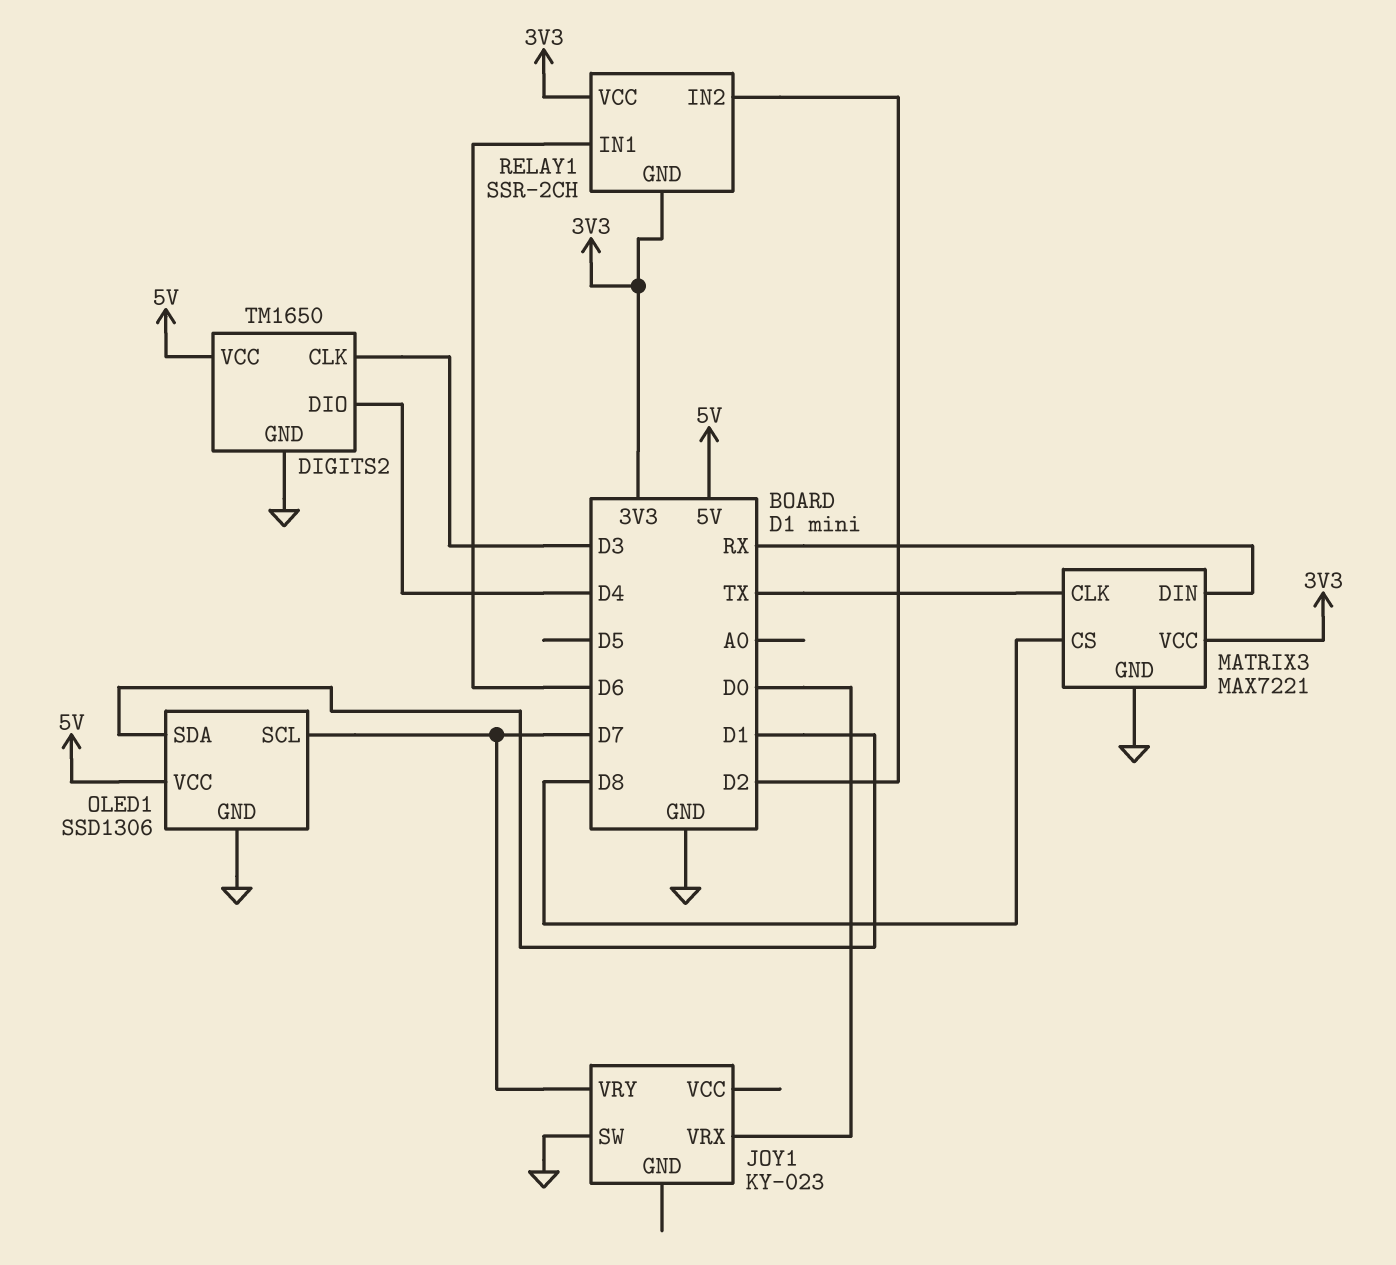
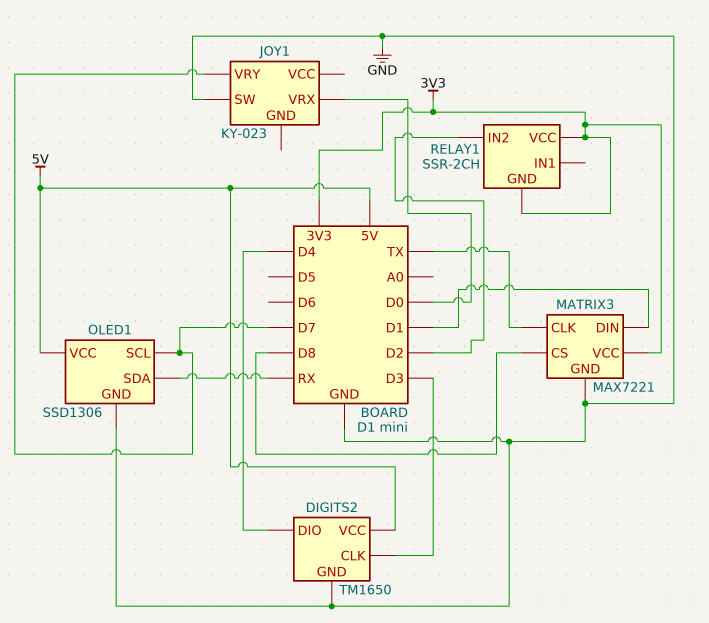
MATRIX3 pin DIN: RX -> D1
OLED1 pin SDA: D1 -> RX
RELAY1 pin IN1: D6 -> none

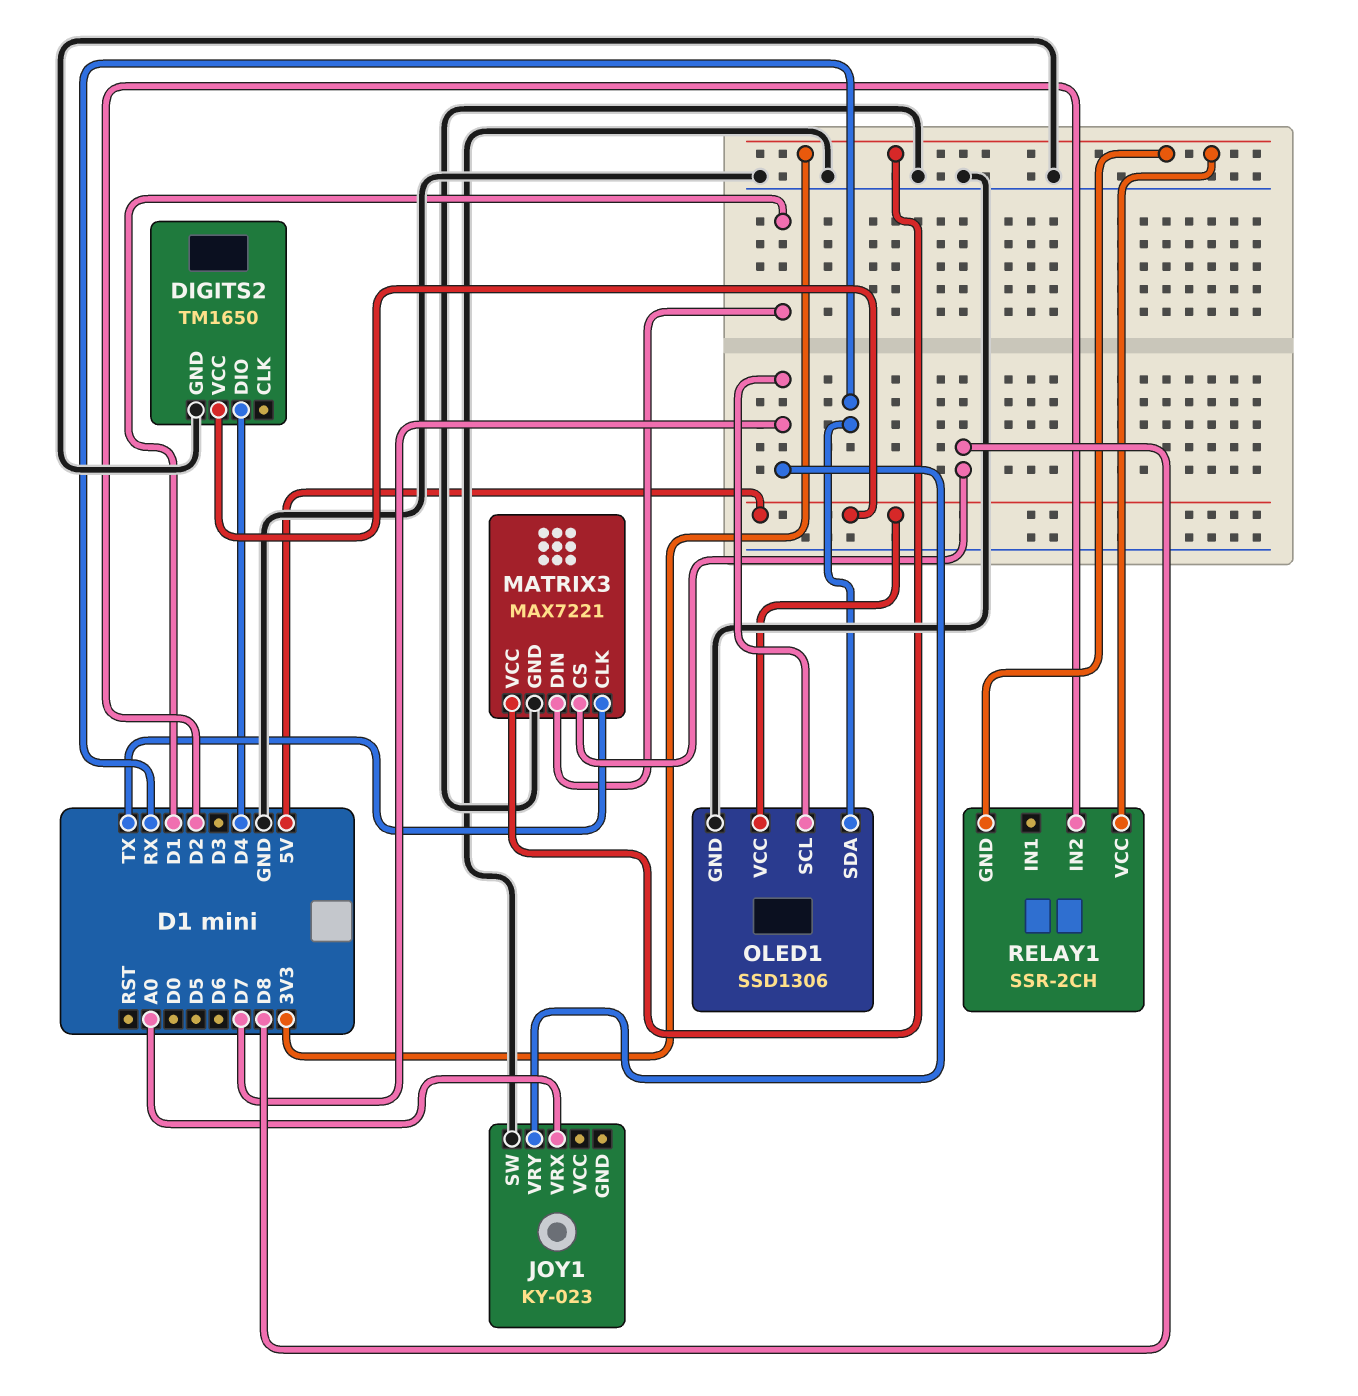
DIGITS2 pin CLK: D3 -> none
JOY1 pin VRX: D0 -> A0

